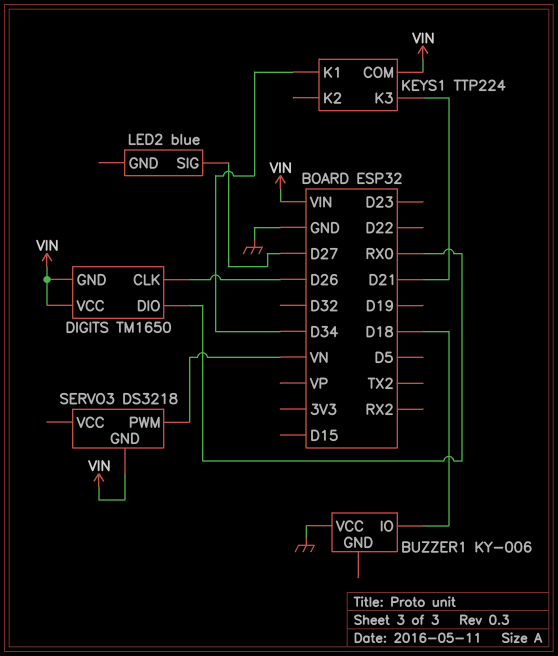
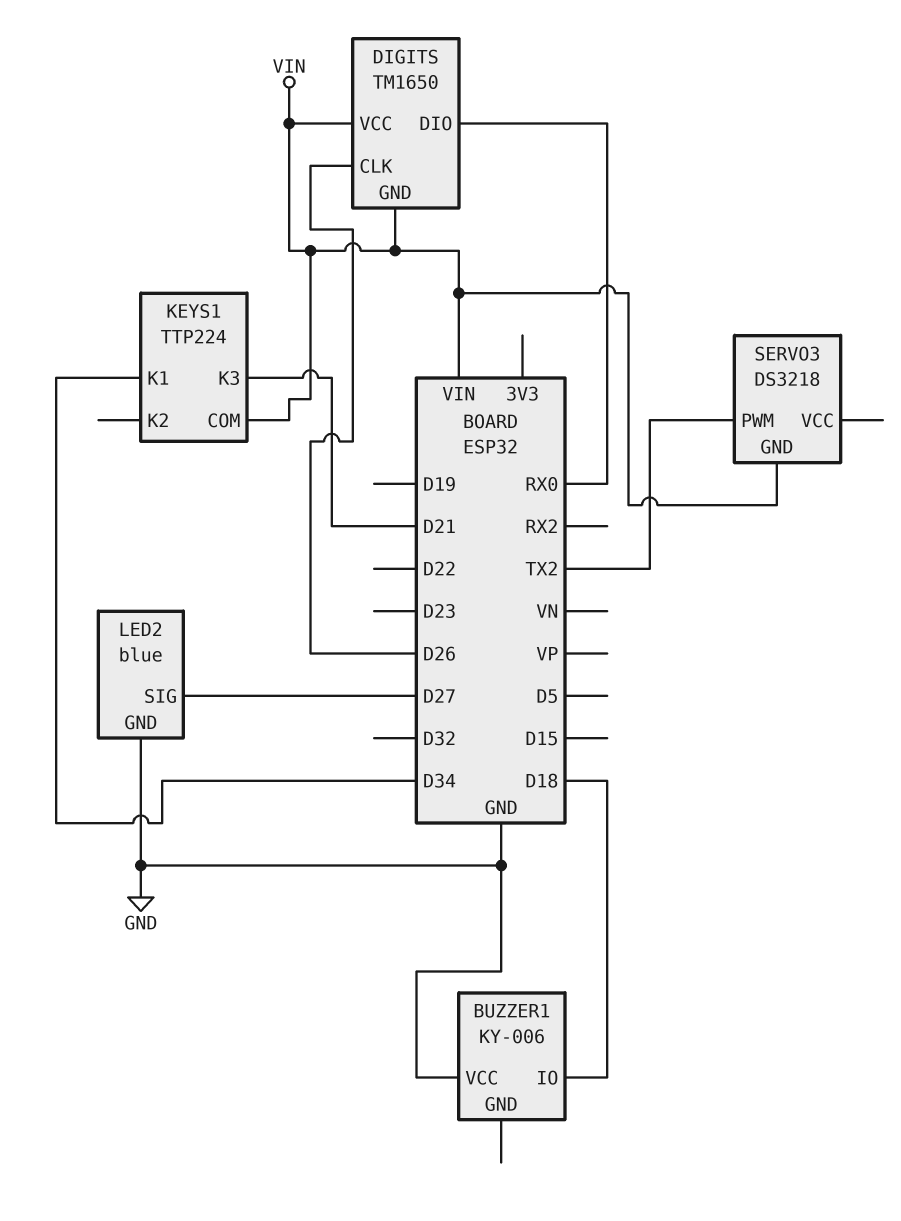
LED2 pin GND: none -> GND
SERVO3 pin PWM: VN -> TX2

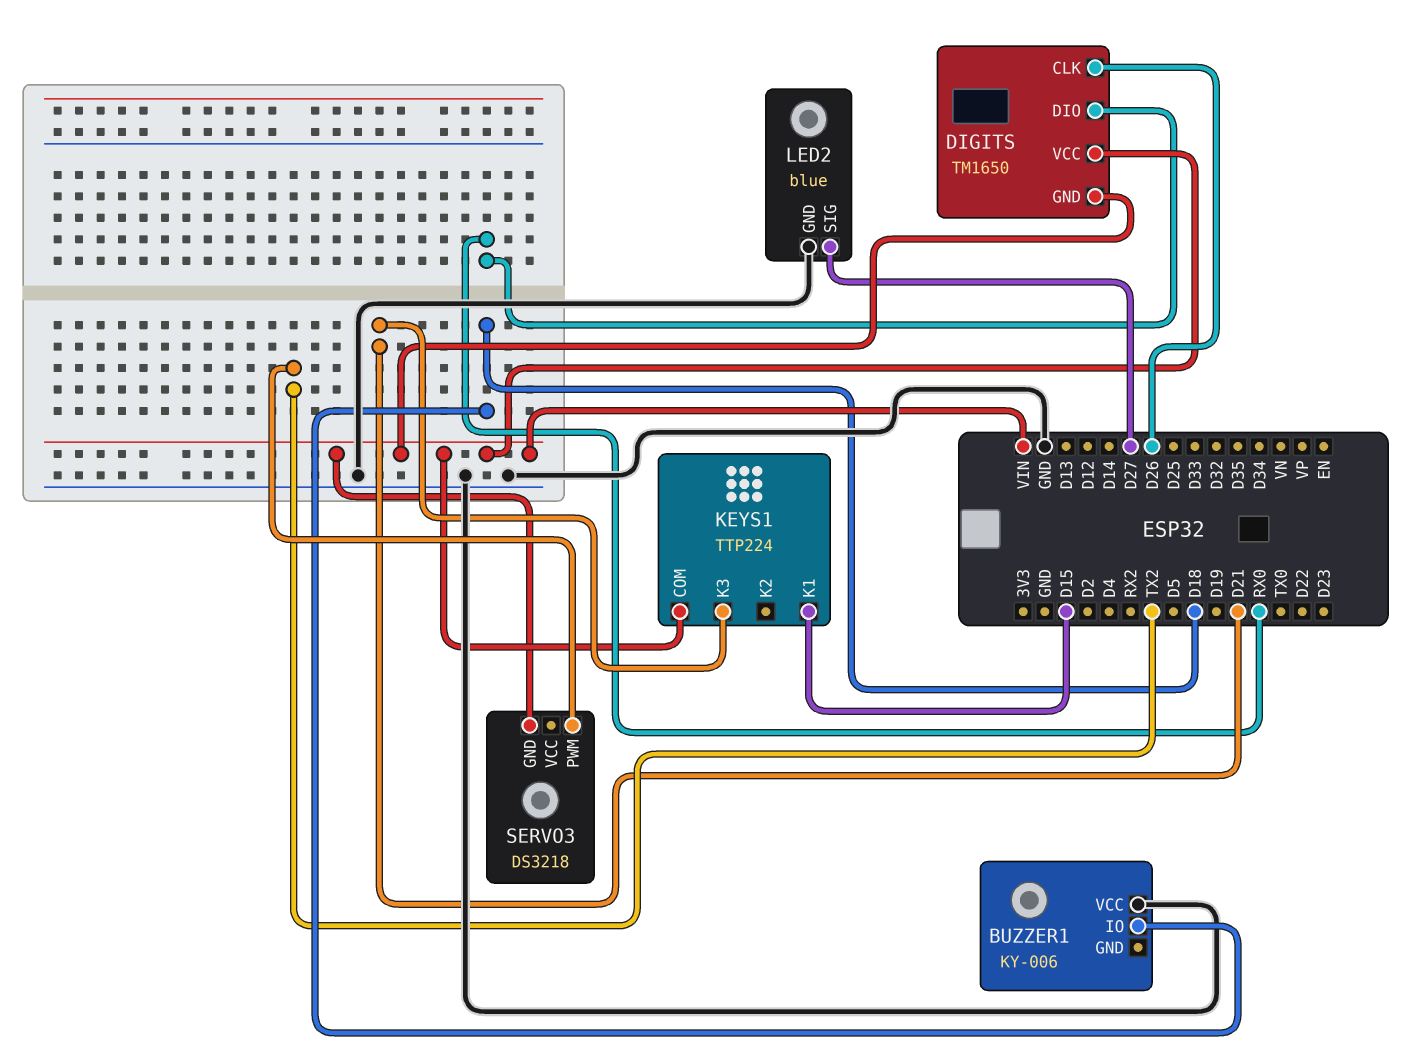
KEYS1 pin K1: D34 -> D15

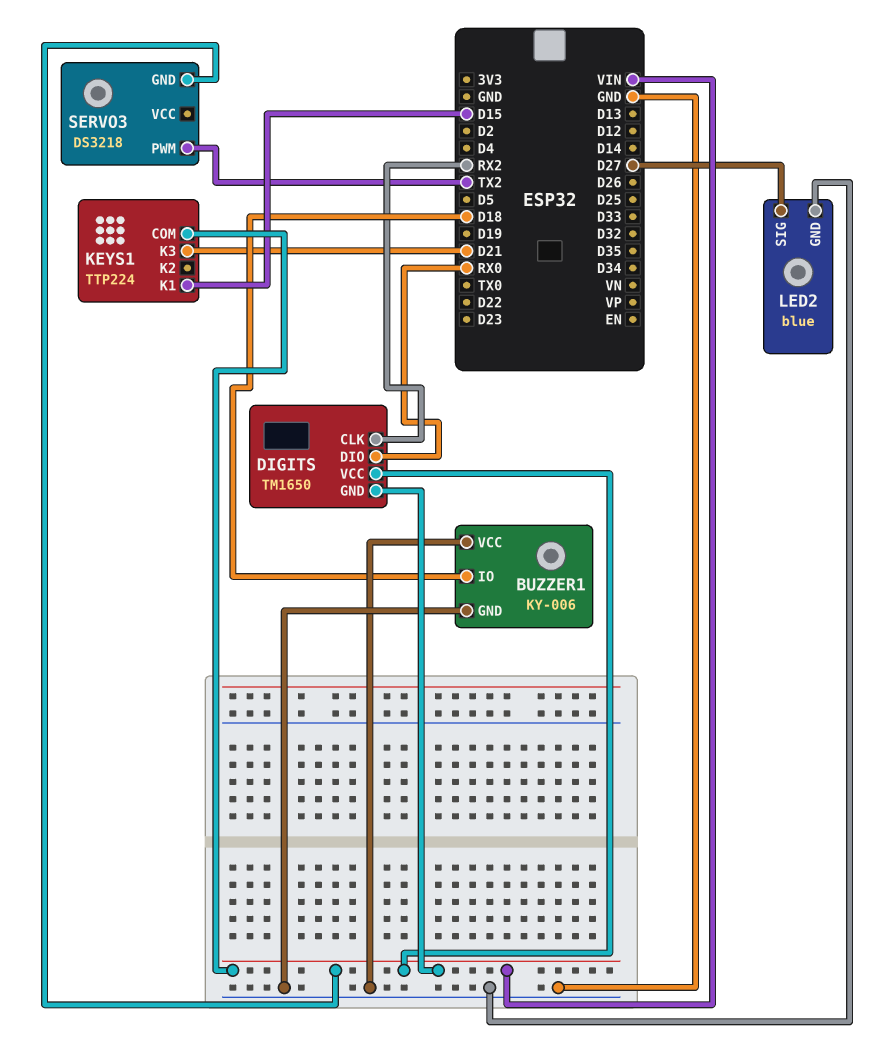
BUZZER1 pin GND: none -> GND
DIGITS pin CLK: D26 -> RX2

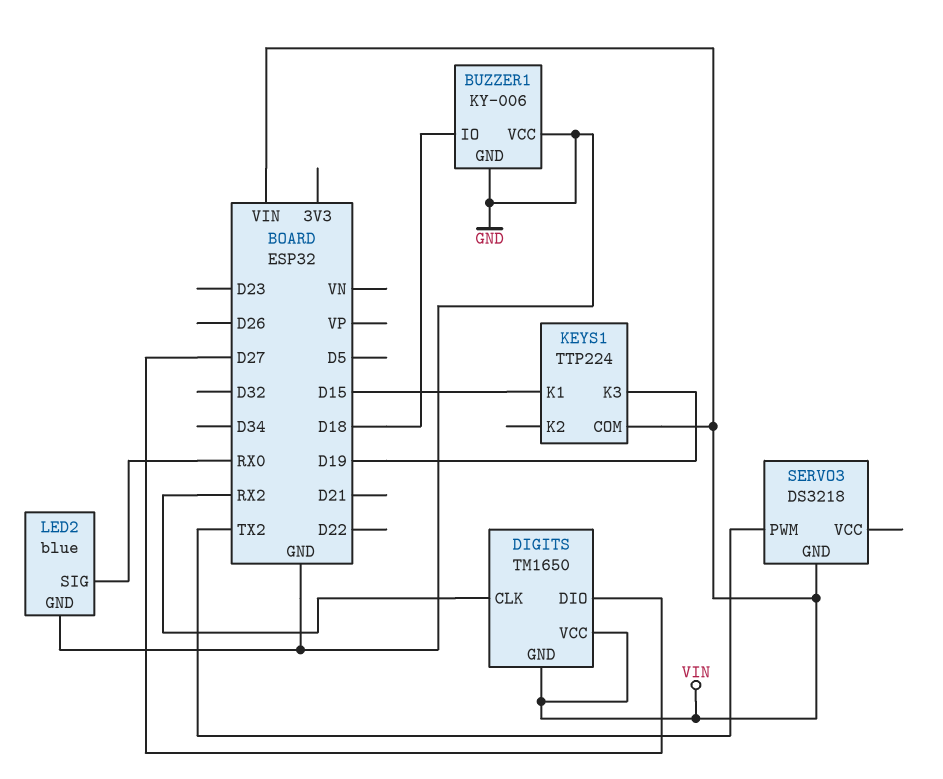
DIGITS pin DIO: RX0 -> D27
KEYS1 pin K3: D21 -> D19
LED2 pin SIG: D27 -> RX0

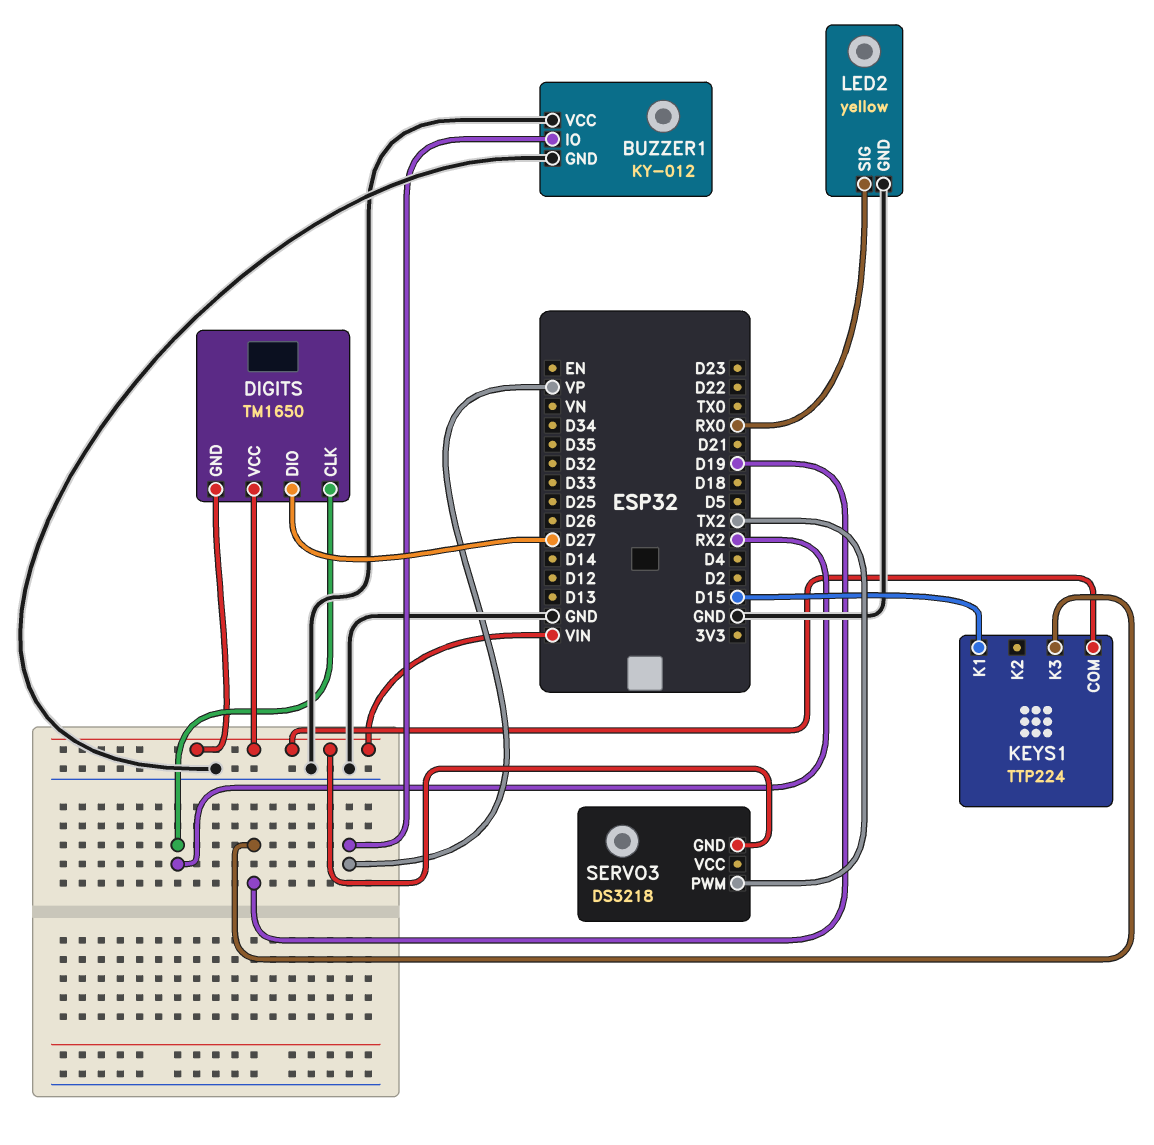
BUZZER1: KY-006 -> KY-012
BUZZER1 pin IO: D18 -> VP
LED2: blue -> yellow

